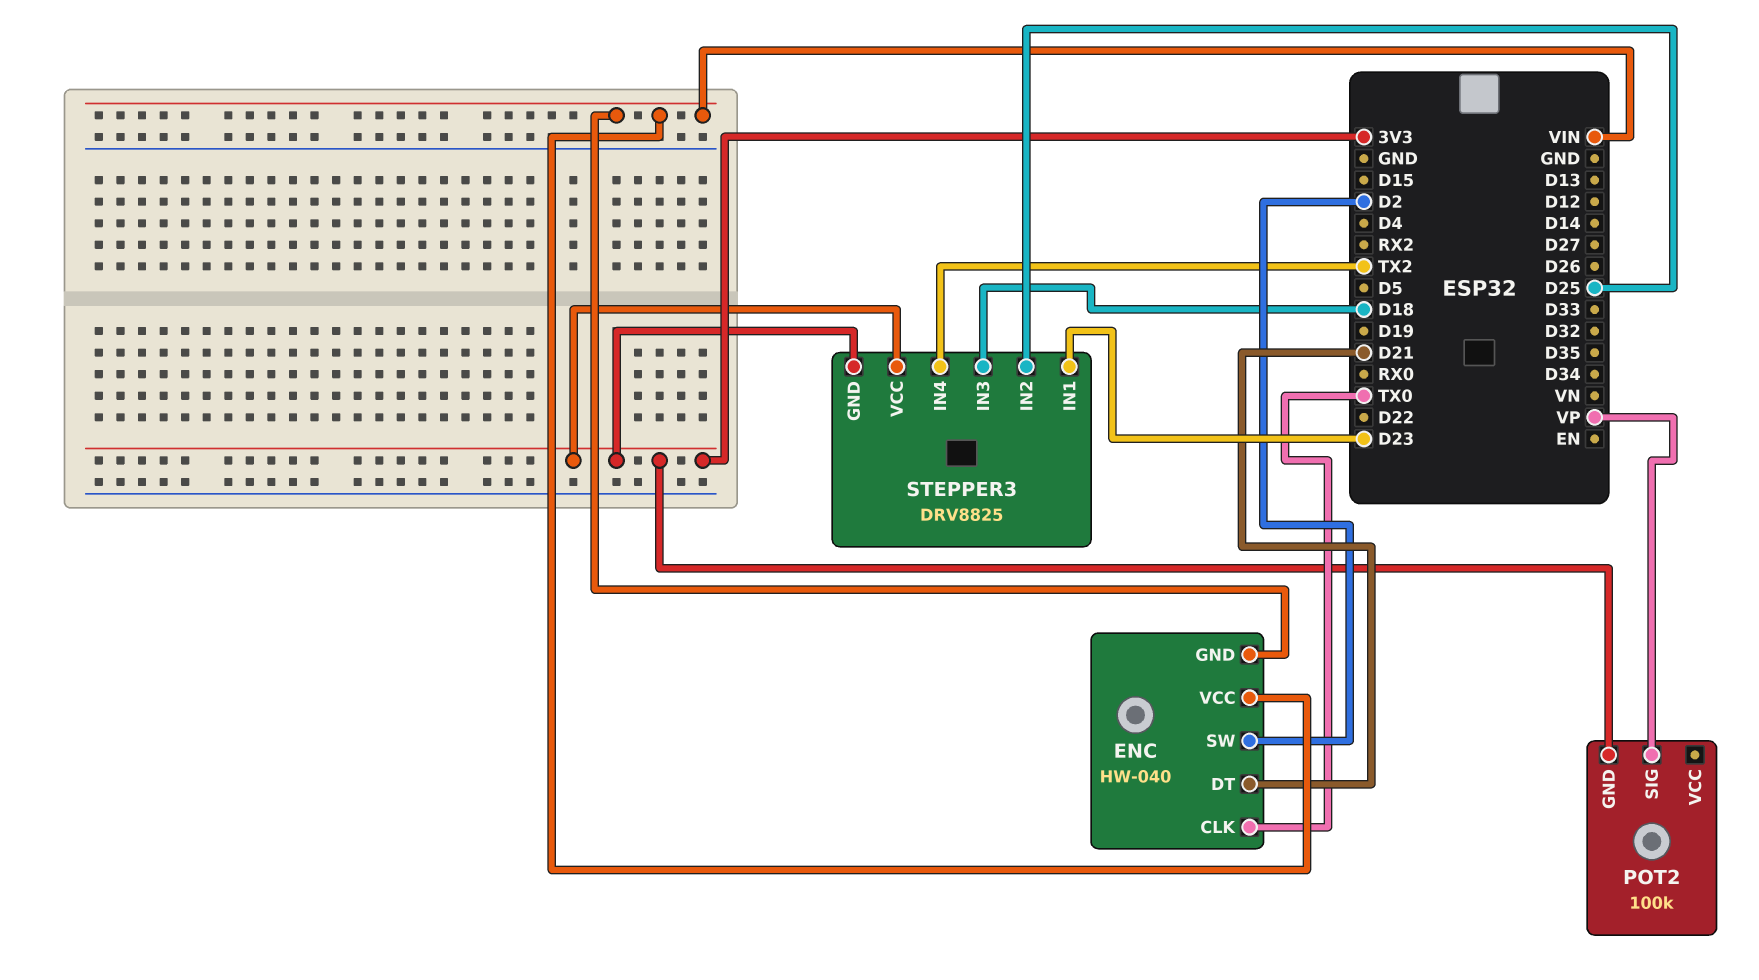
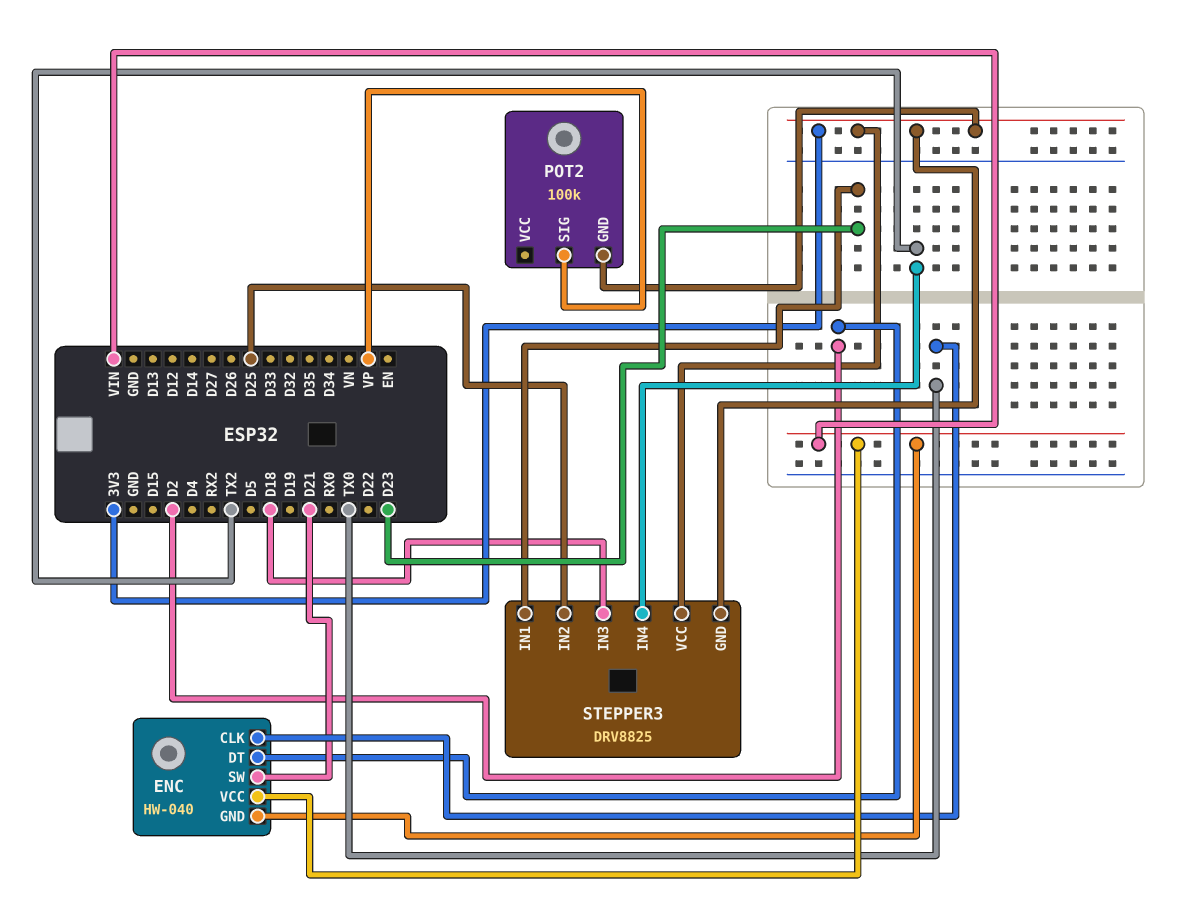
ENC pin DT: D21 -> D2
ENC pin SW: D2 -> D21

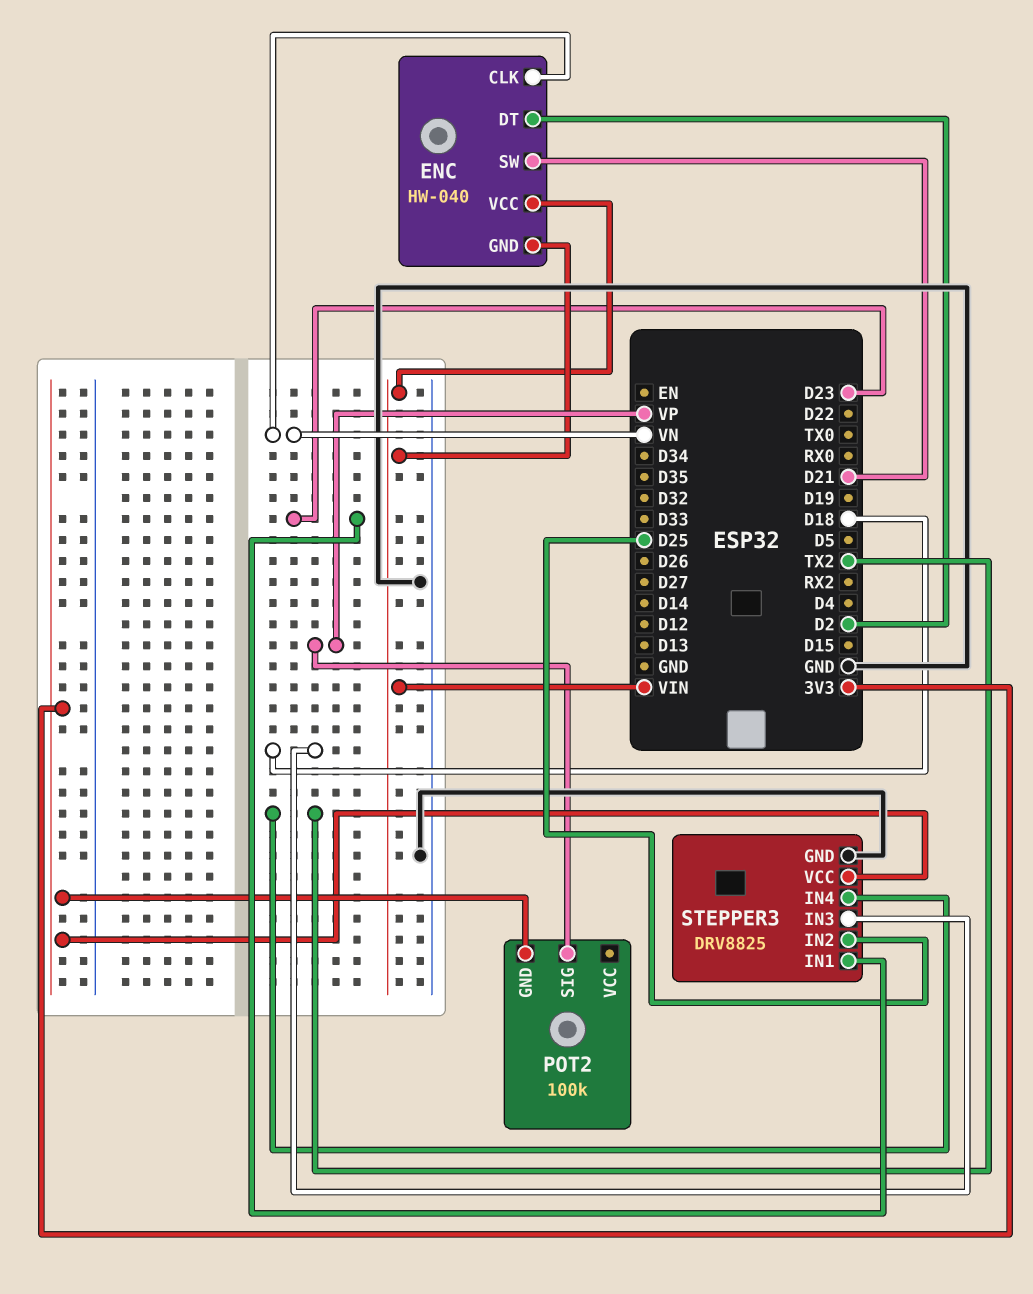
ENC pin CLK: TX0 -> VN
STEPPER3 pin GND: 3V3 -> GND

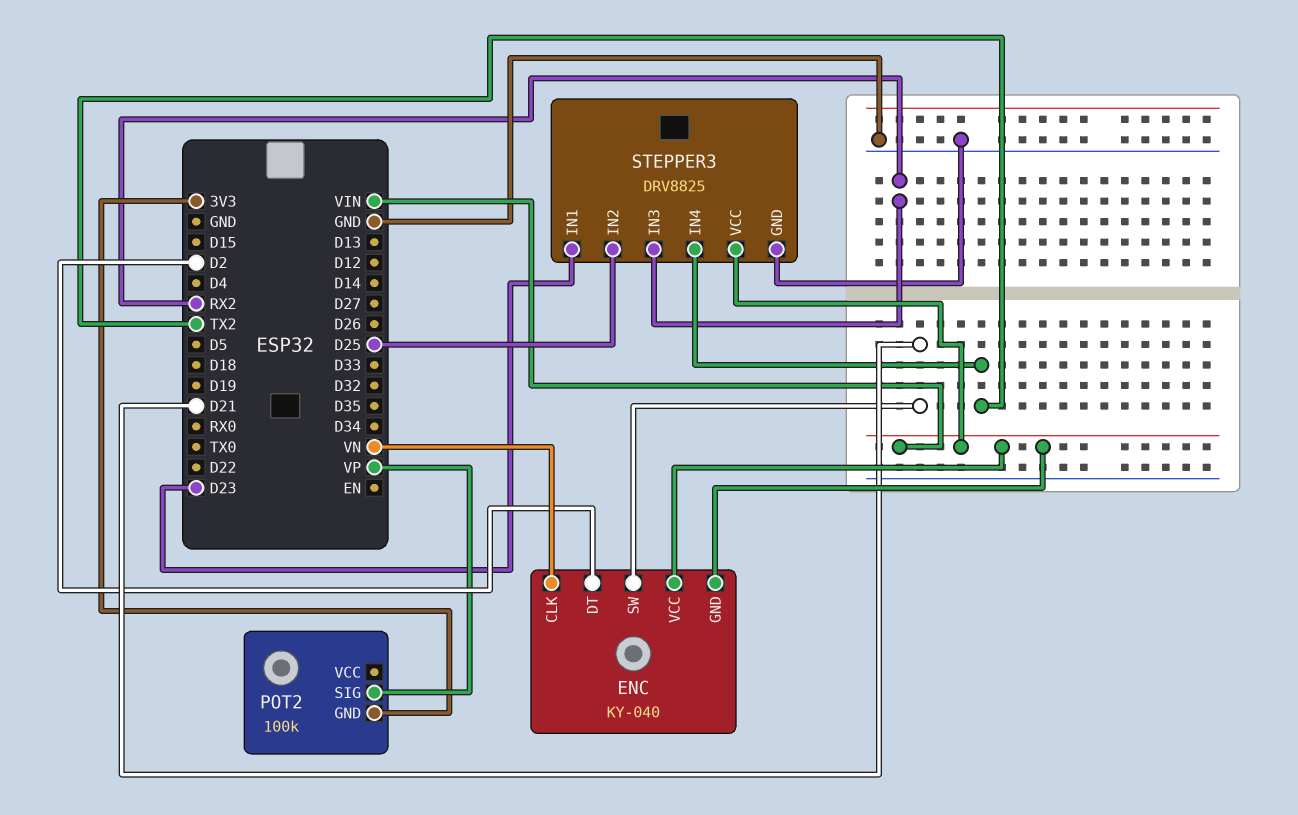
ENC: HW-040 -> KY-040
STEPPER3 pin IN3: D18 -> RX2
STEPPER3 pin VCC: 3V3 -> VIN

